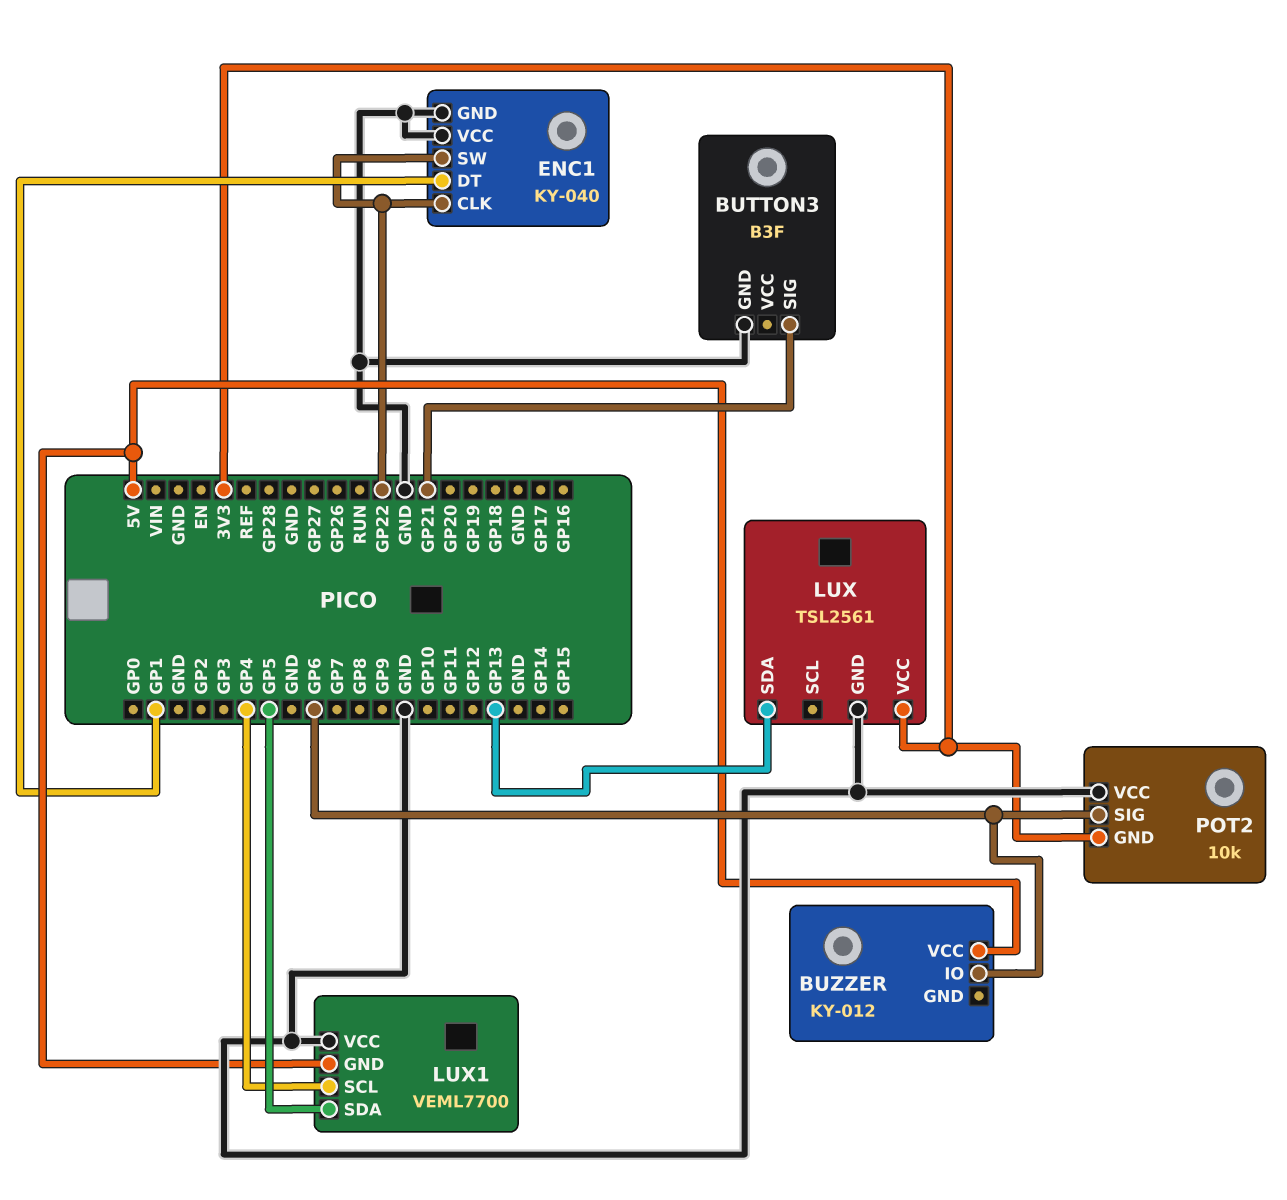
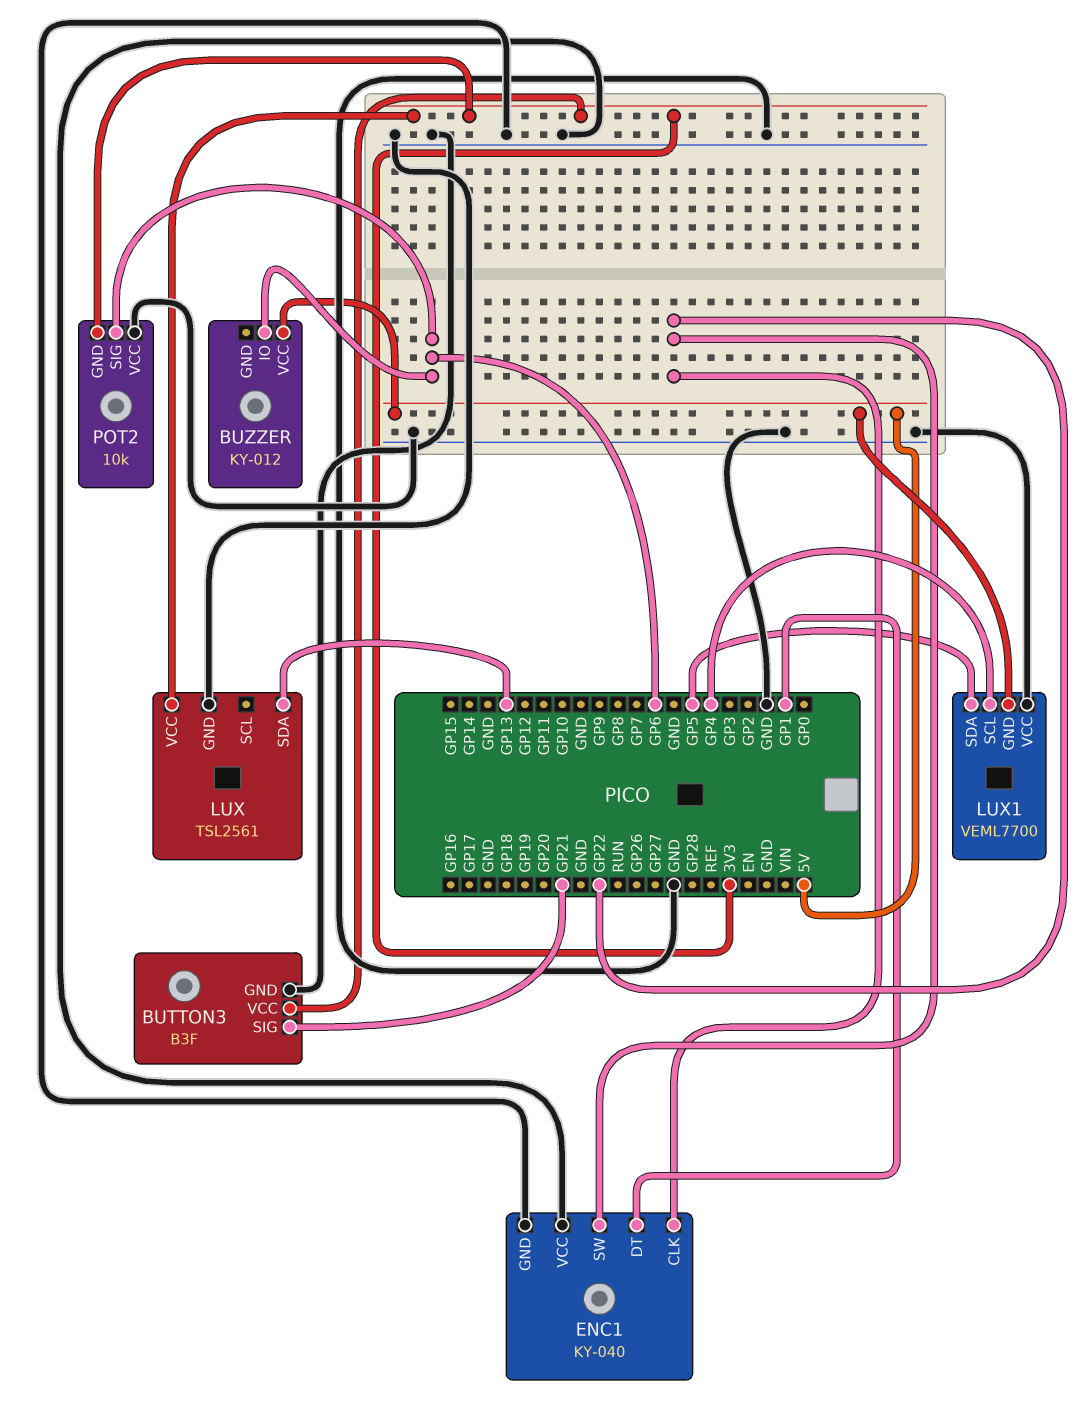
BUTTON3 pin VCC: none -> 3V3

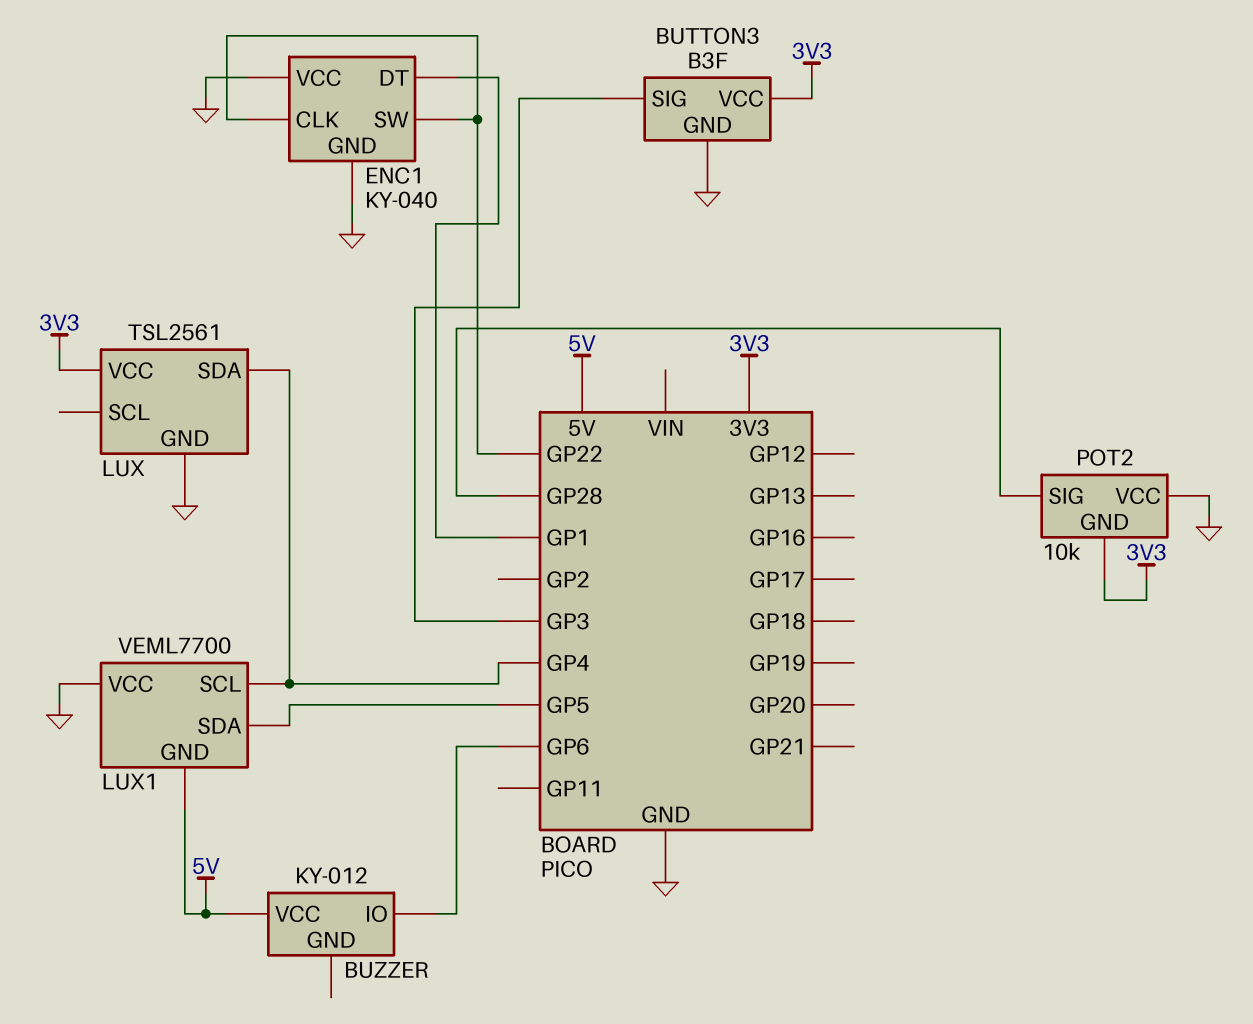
BUTTON3 pin SIG: GP21 -> GP3
LUX pin SDA: GP13 -> GP4
POT2 pin SIG: GP6 -> GP28

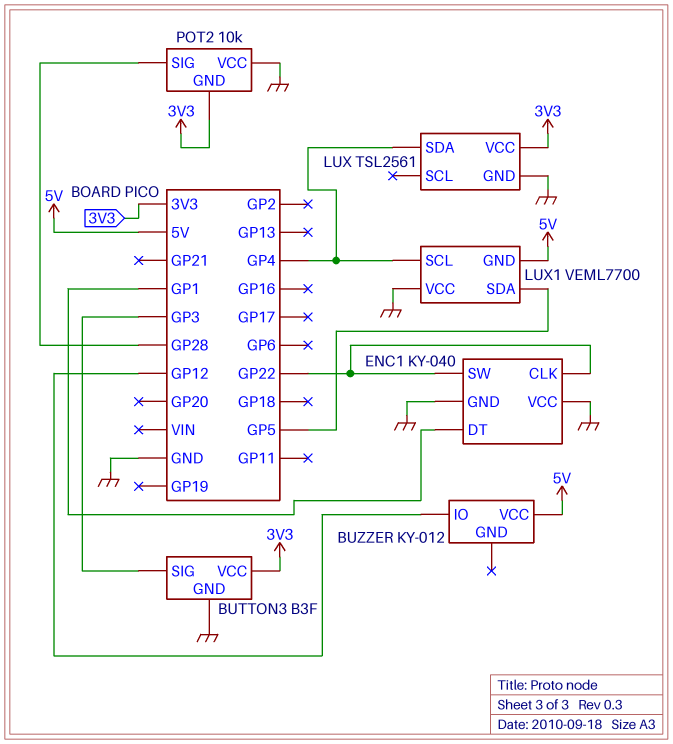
BUZZER pin IO: GP6 -> GP12

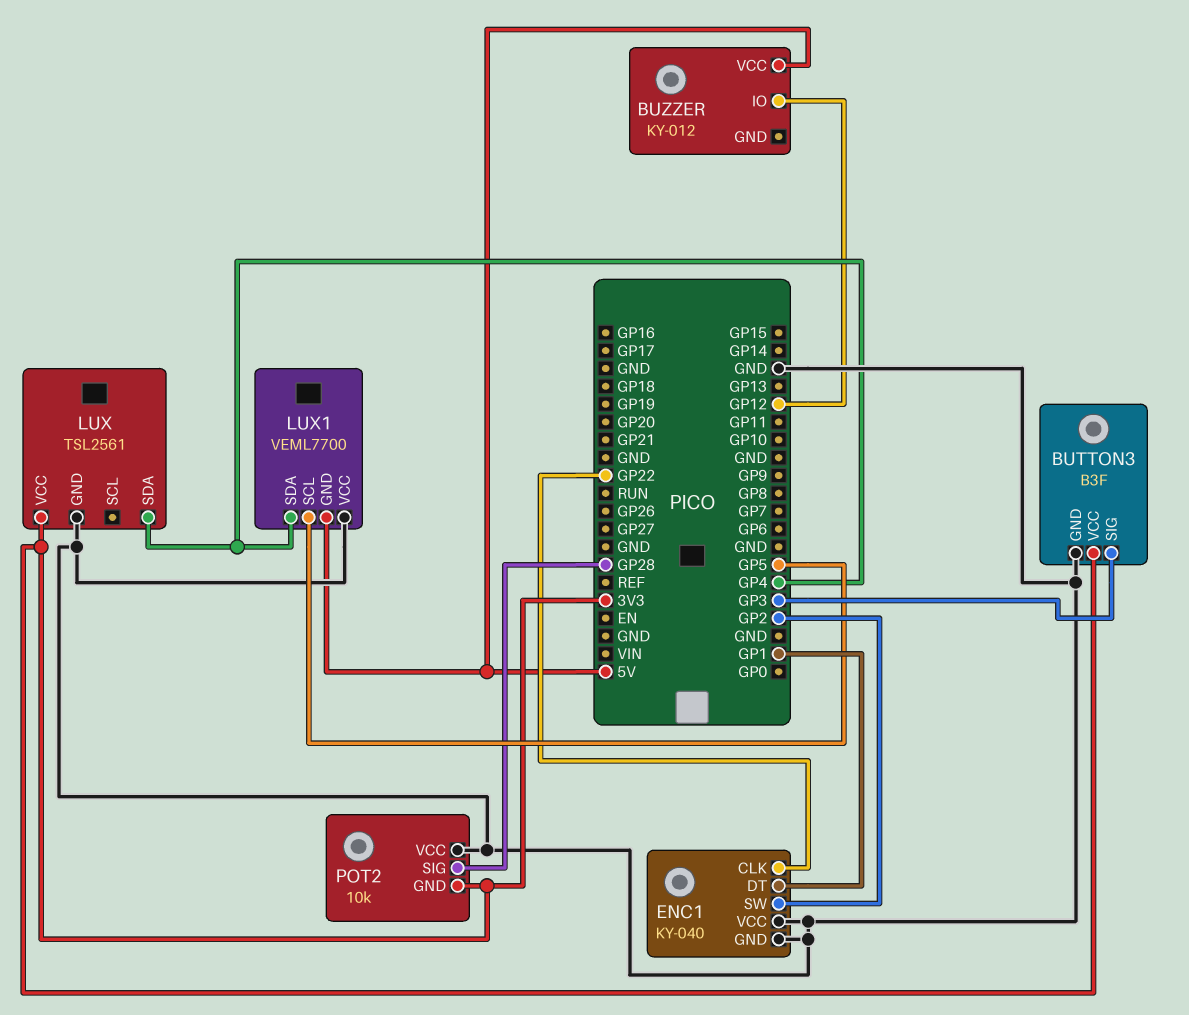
ENC1 pin SW: GP22 -> GP2
LUX1 pin SCL: GP4 -> GP5
LUX1 pin SDA: GP5 -> GP4

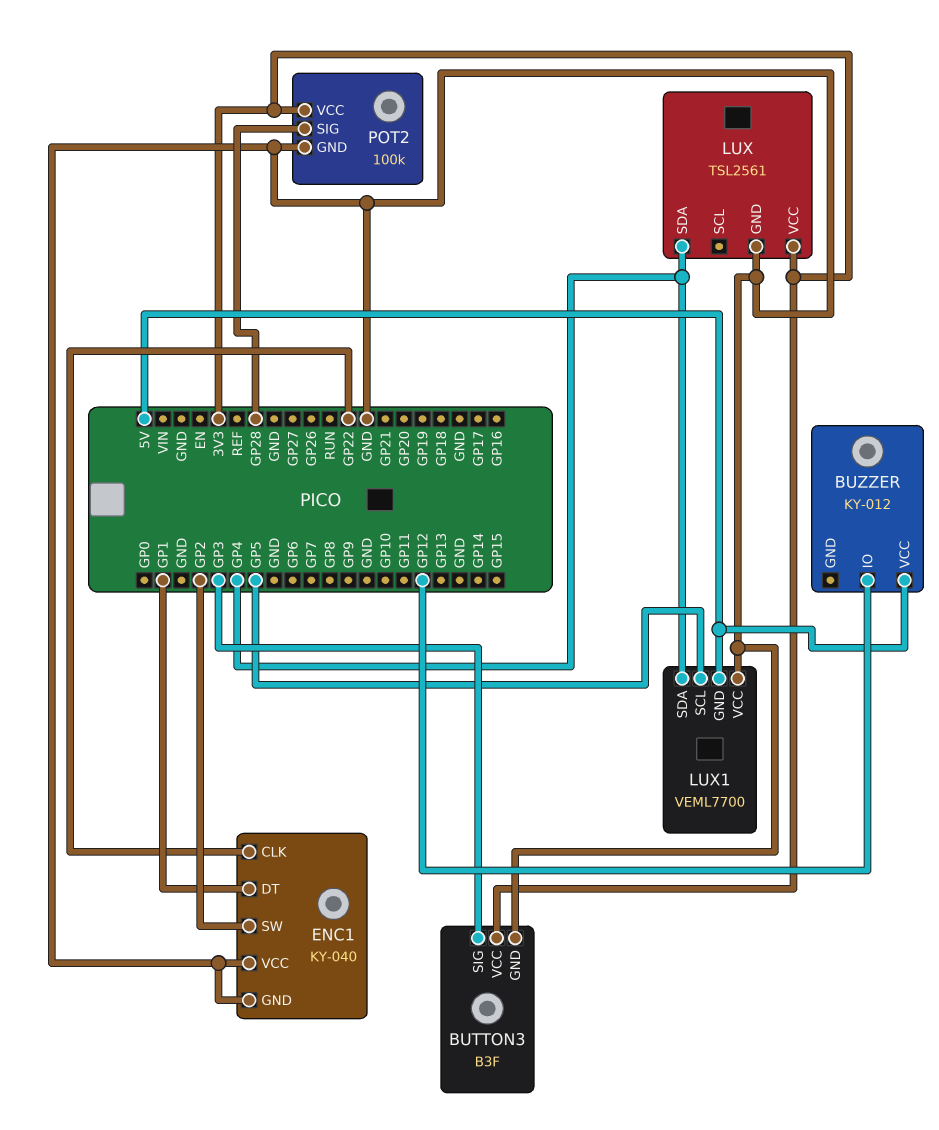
POT2: 10k -> 100k
POT2 pin GND: 3V3 -> GND
POT2 pin VCC: GND -> 3V3

